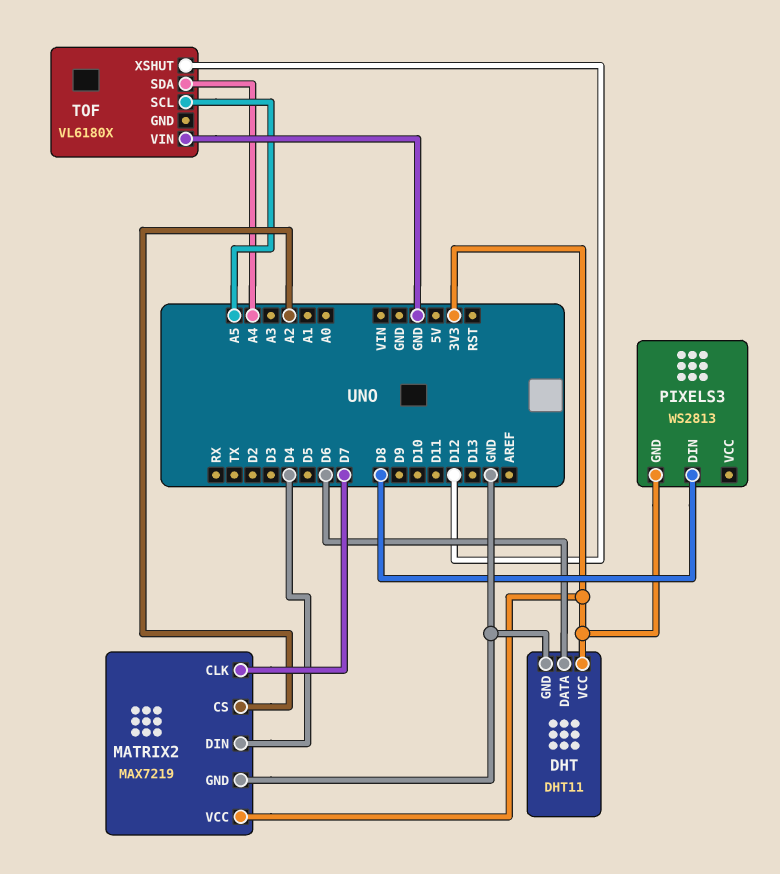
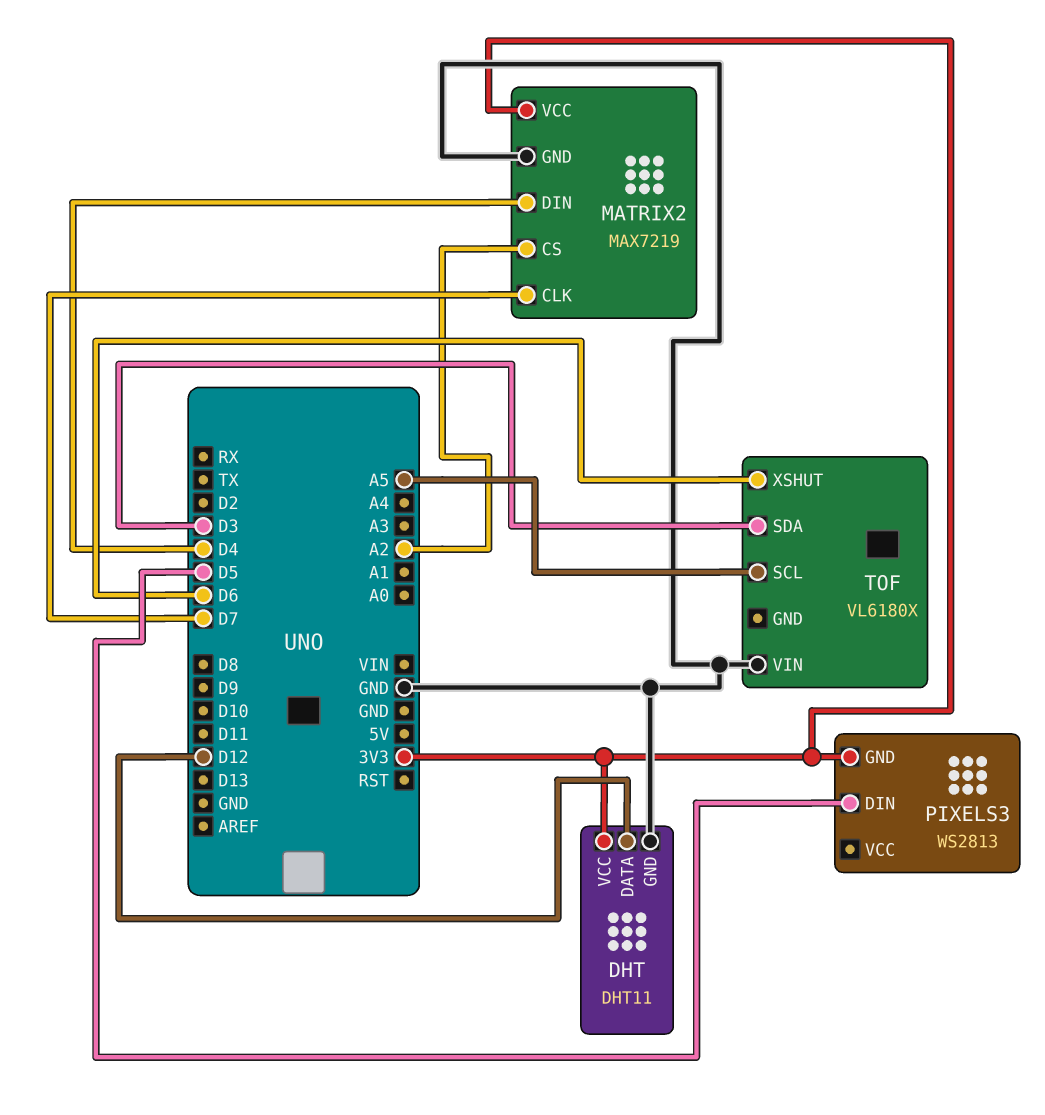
DHT pin DATA: D6 -> D12
PIXELS3 pin DIN: D8 -> D5
TOF pin SDA: A4 -> D3
TOF pin XSHUT: D12 -> D6

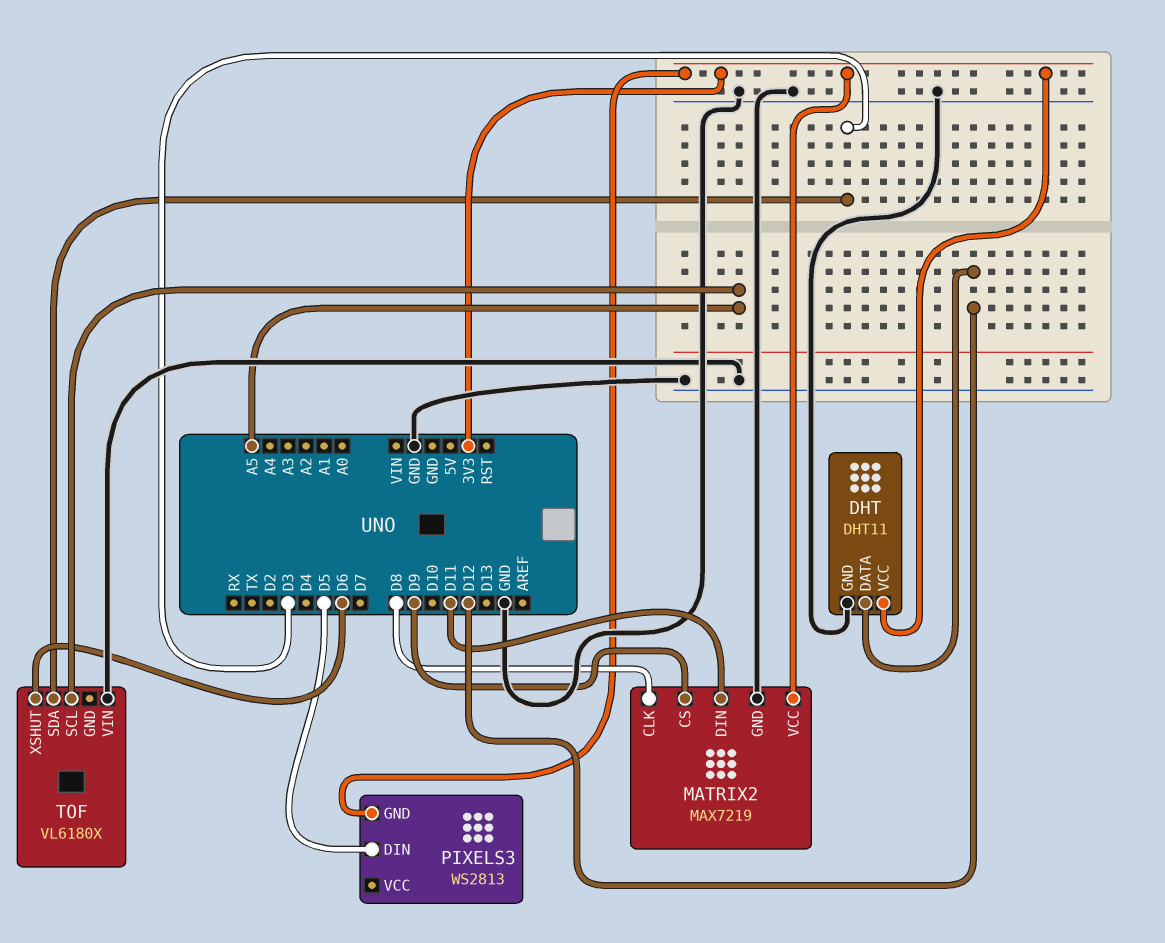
MATRIX2 pin CLK: D7 -> D8
MATRIX2 pin CS: A2 -> D9
MATRIX2 pin DIN: D4 -> D11

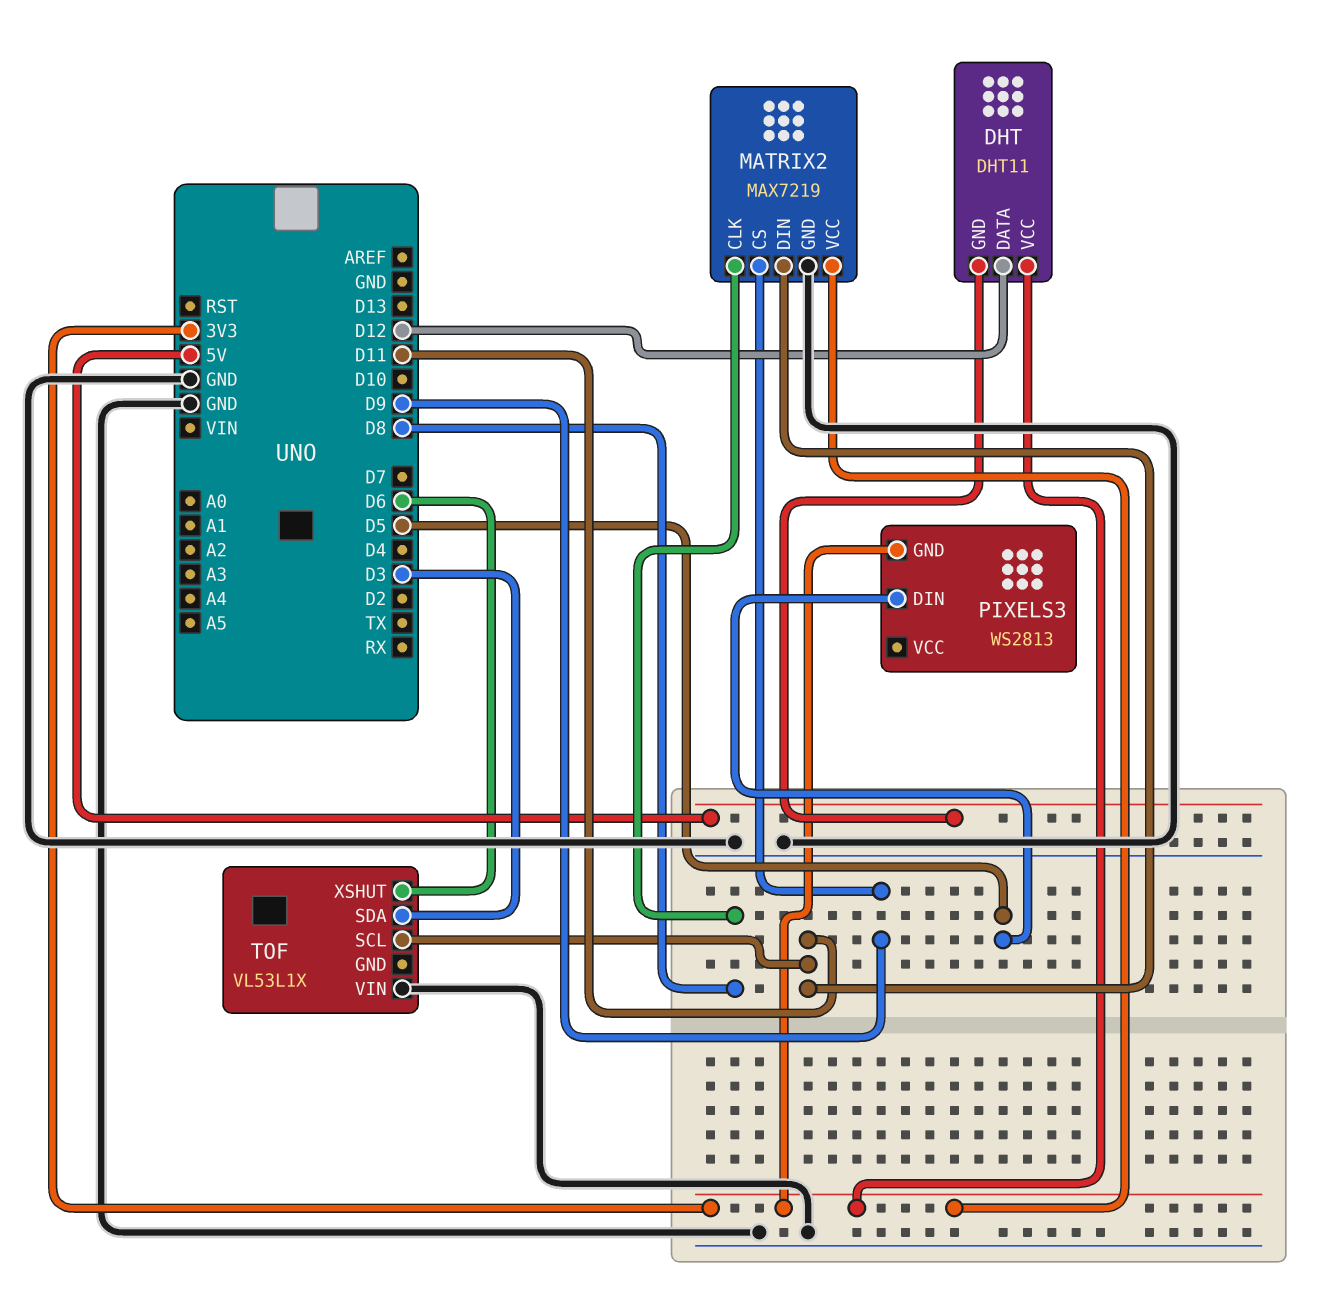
DHT pin GND: GND -> 5V
TOF: VL6180X -> VL53L1X
TOF pin SCL: A5 -> D11

